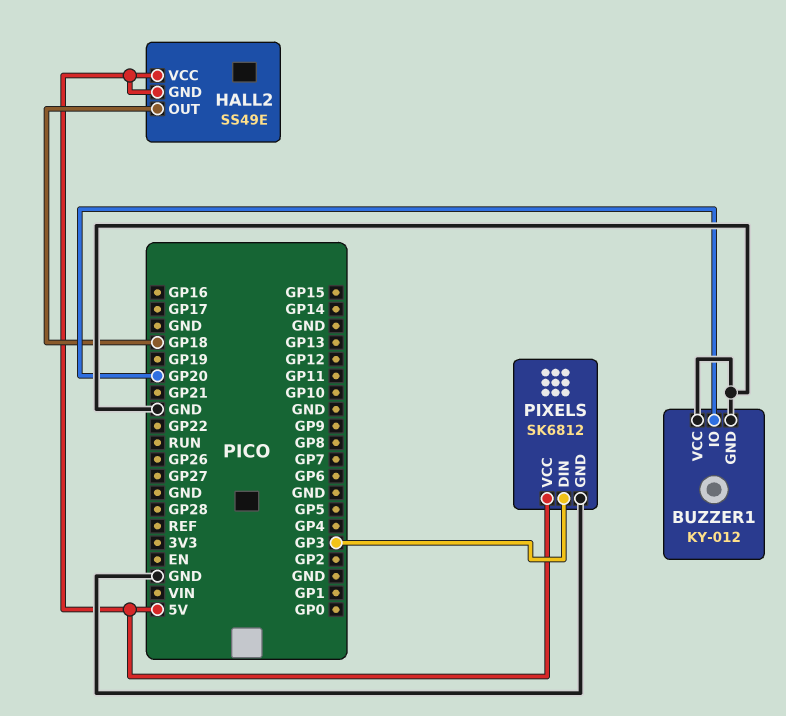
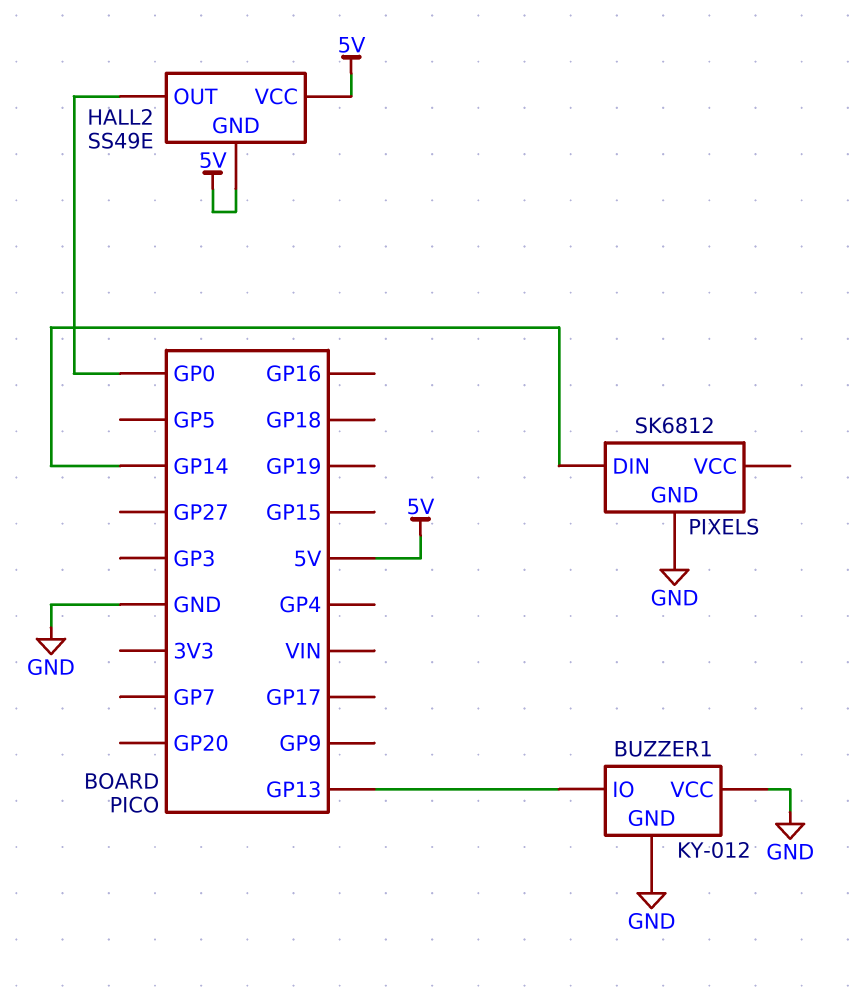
BUZZER1 pin IO: GP20 -> GP13
HALL2 pin OUT: GP18 -> GP0
PIXELS pin DIN: GP3 -> GP14
PIXELS pin VCC: 5V -> none

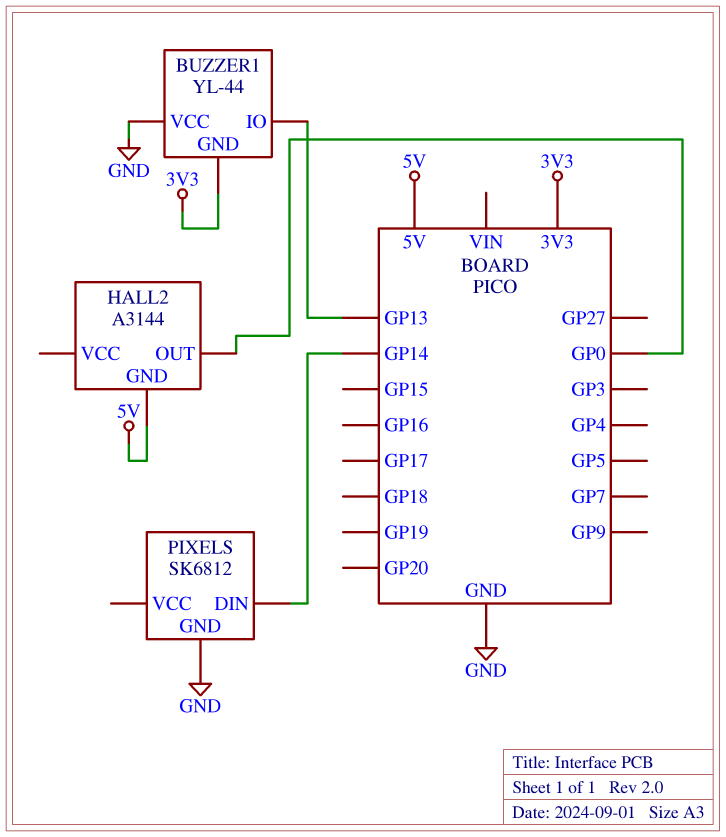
BUZZER1: KY-012 -> YL-44
BUZZER1 pin GND: GND -> 3V3
HALL2: SS49E -> A3144
HALL2 pin VCC: 5V -> none

